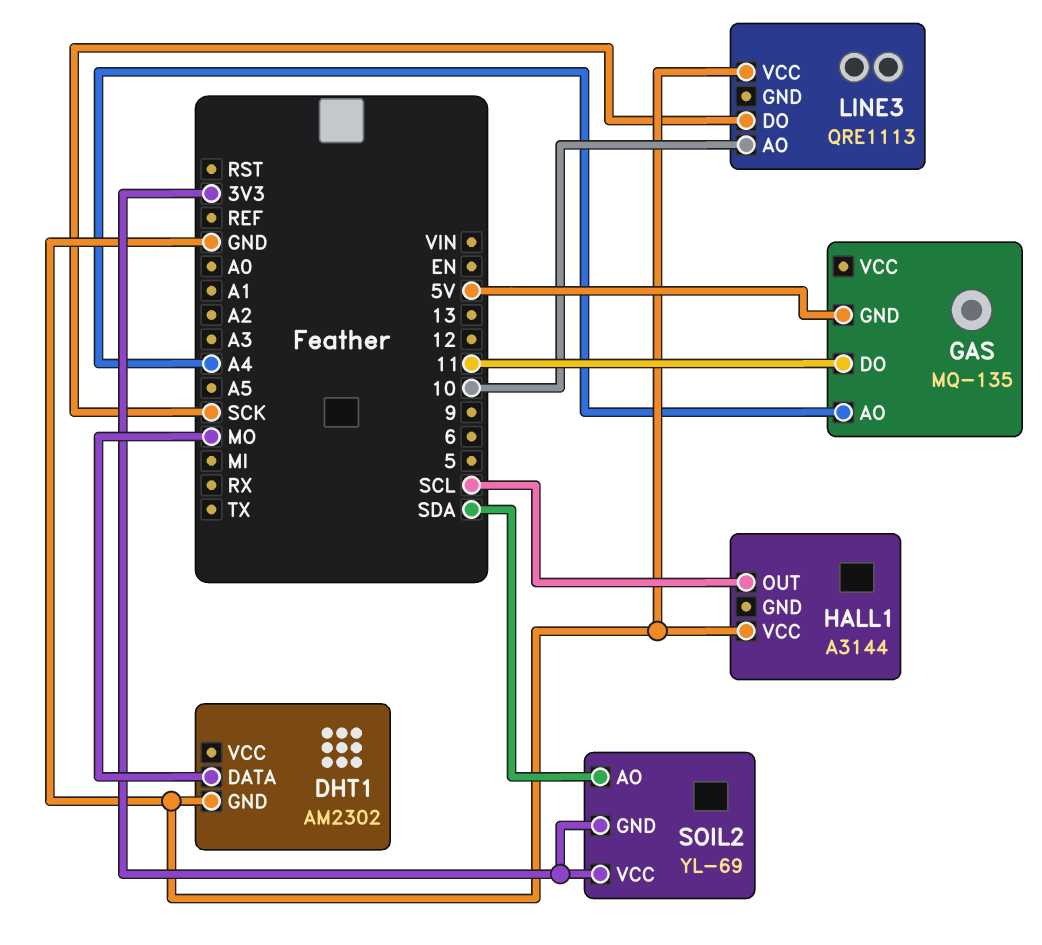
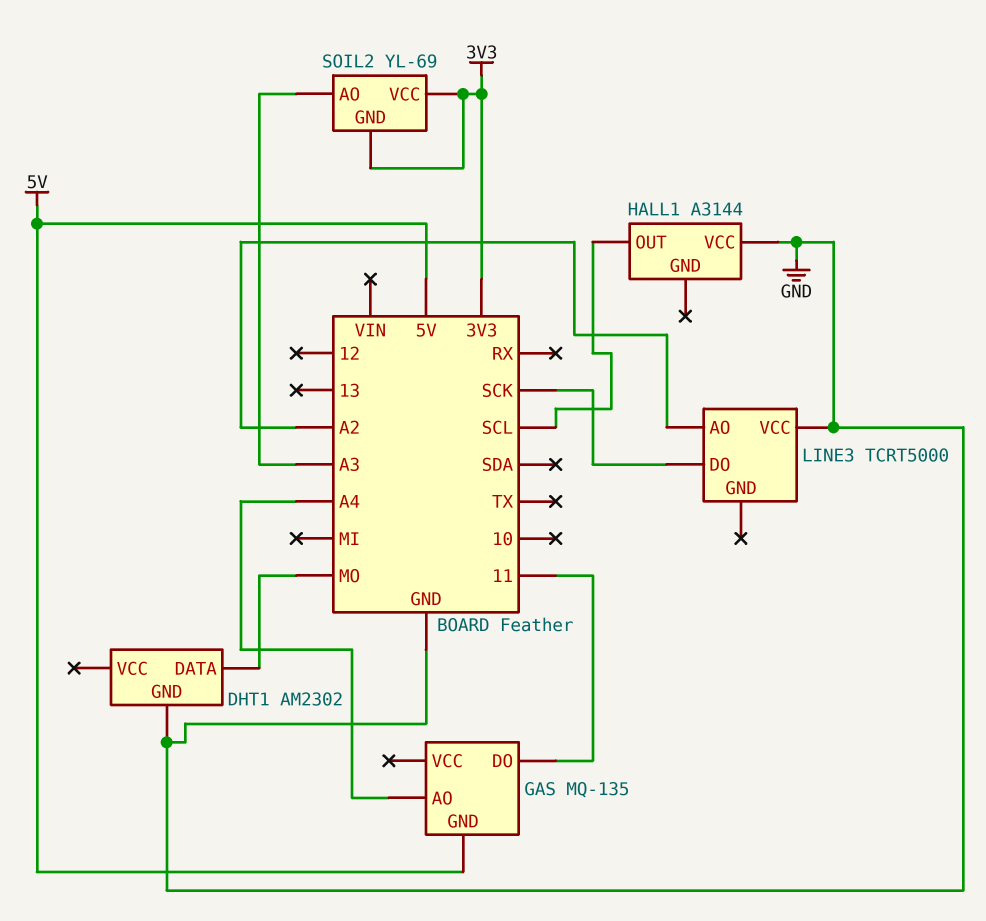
LINE3: QRE1113 -> TCRT5000
LINE3 pin AO: 10 -> A2
SOIL2 pin AO: SDA -> A3

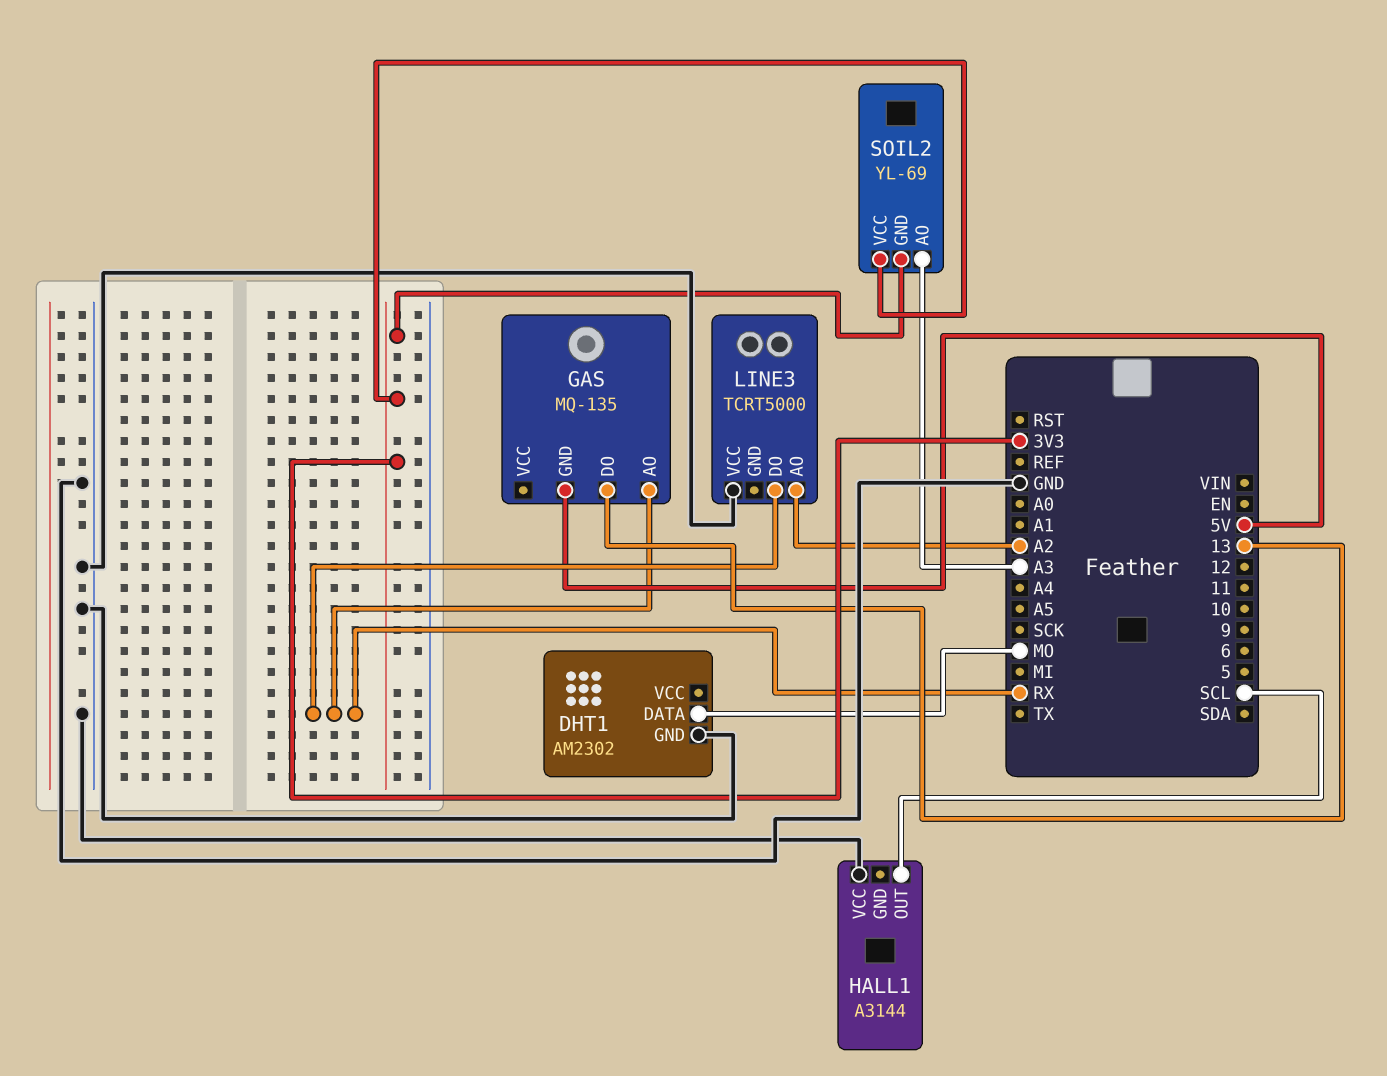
GAS pin AO: A4 -> RX
GAS pin DO: 11 -> 13
LINE3 pin DO: SCK -> RX

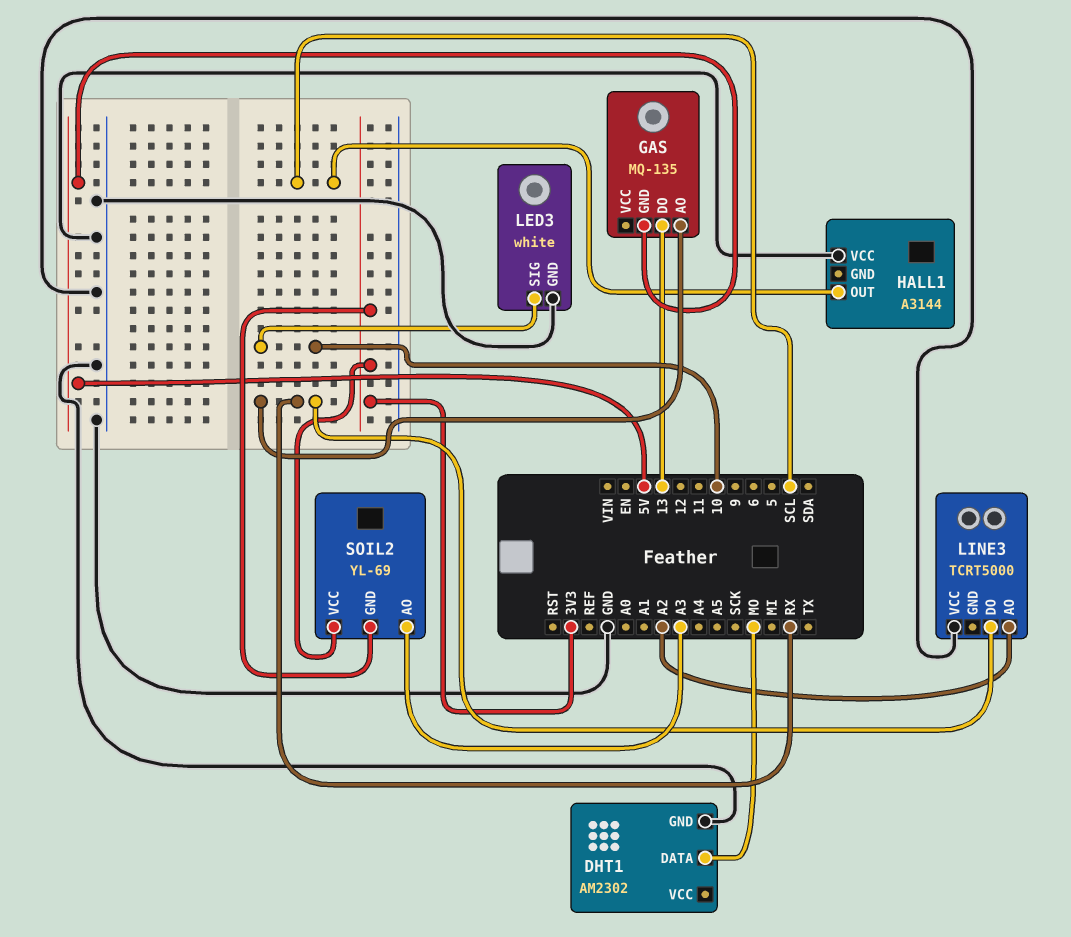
LED3: none -> white
LED3 pin GND: none -> GND
LED3 pin SIG: none -> 10

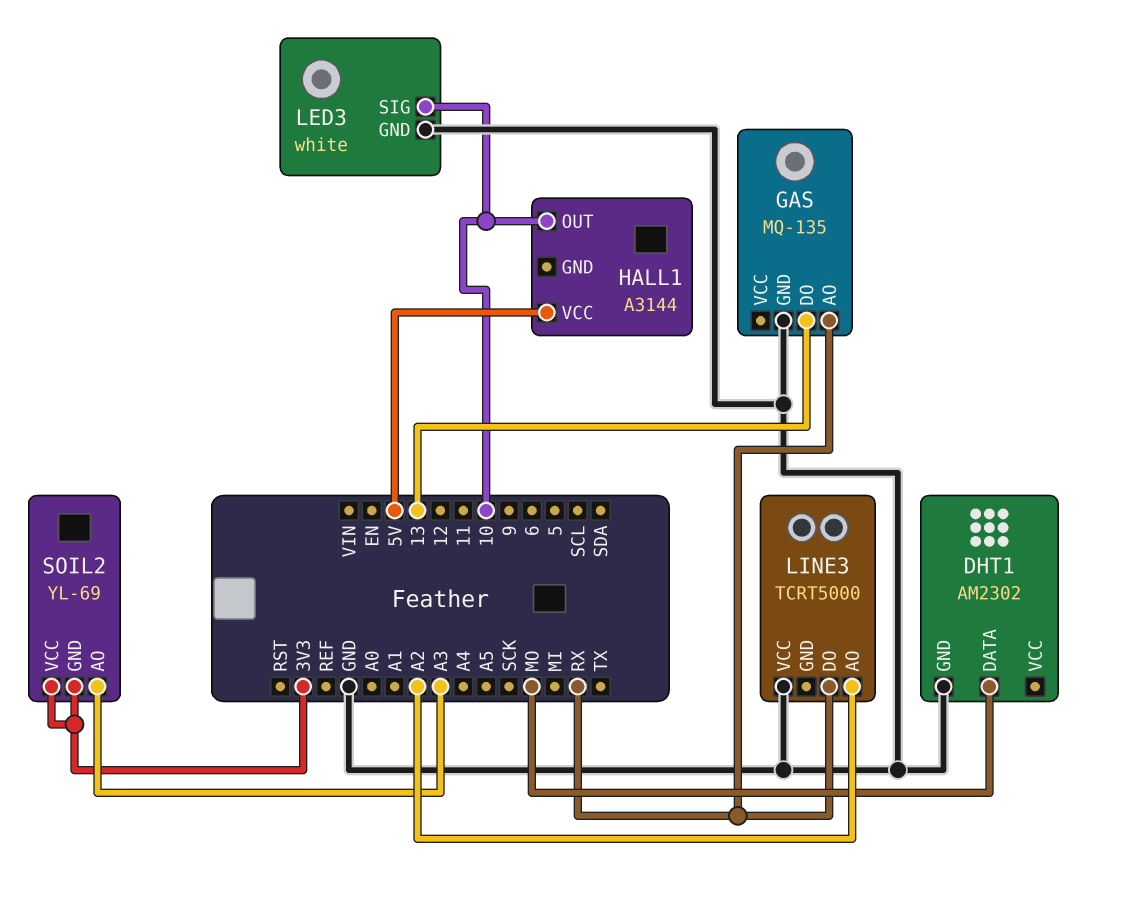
GAS pin GND: 5V -> GND
HALL1 pin OUT: SCL -> 10
HALL1 pin VCC: GND -> 5V

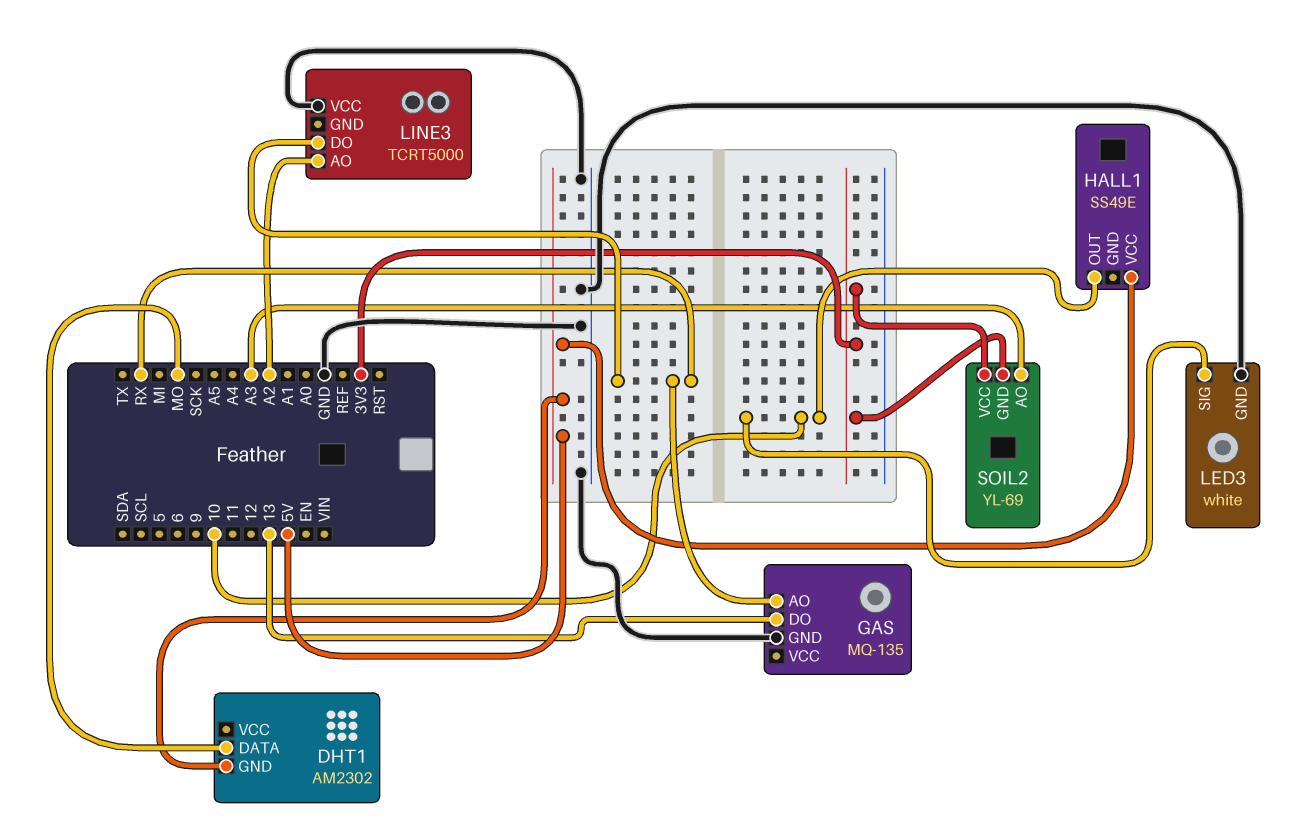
DHT1 pin GND: GND -> 5V
HALL1: A3144 -> SS49E

